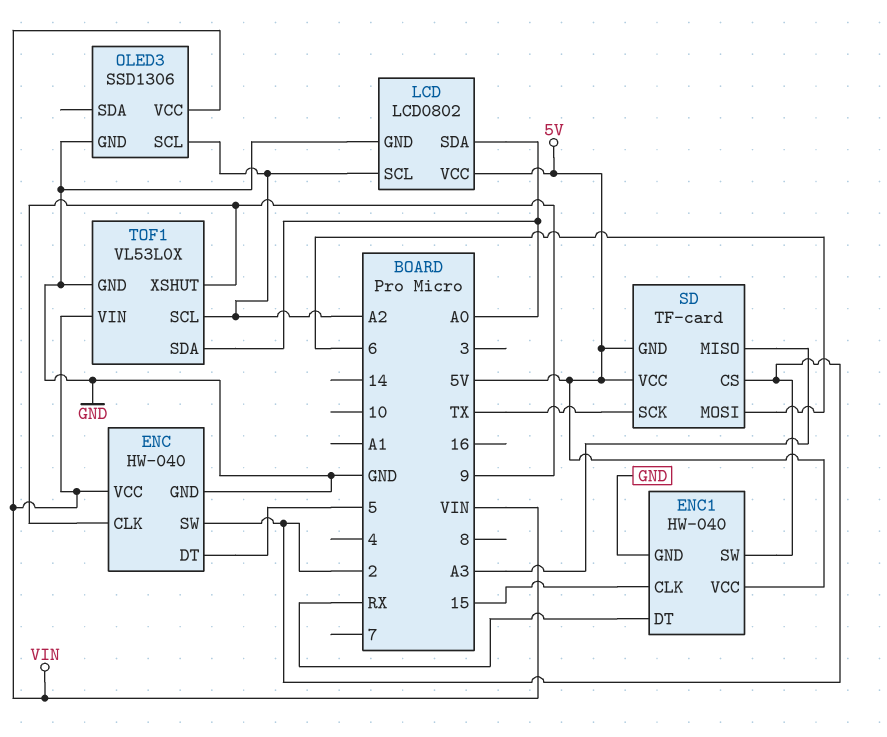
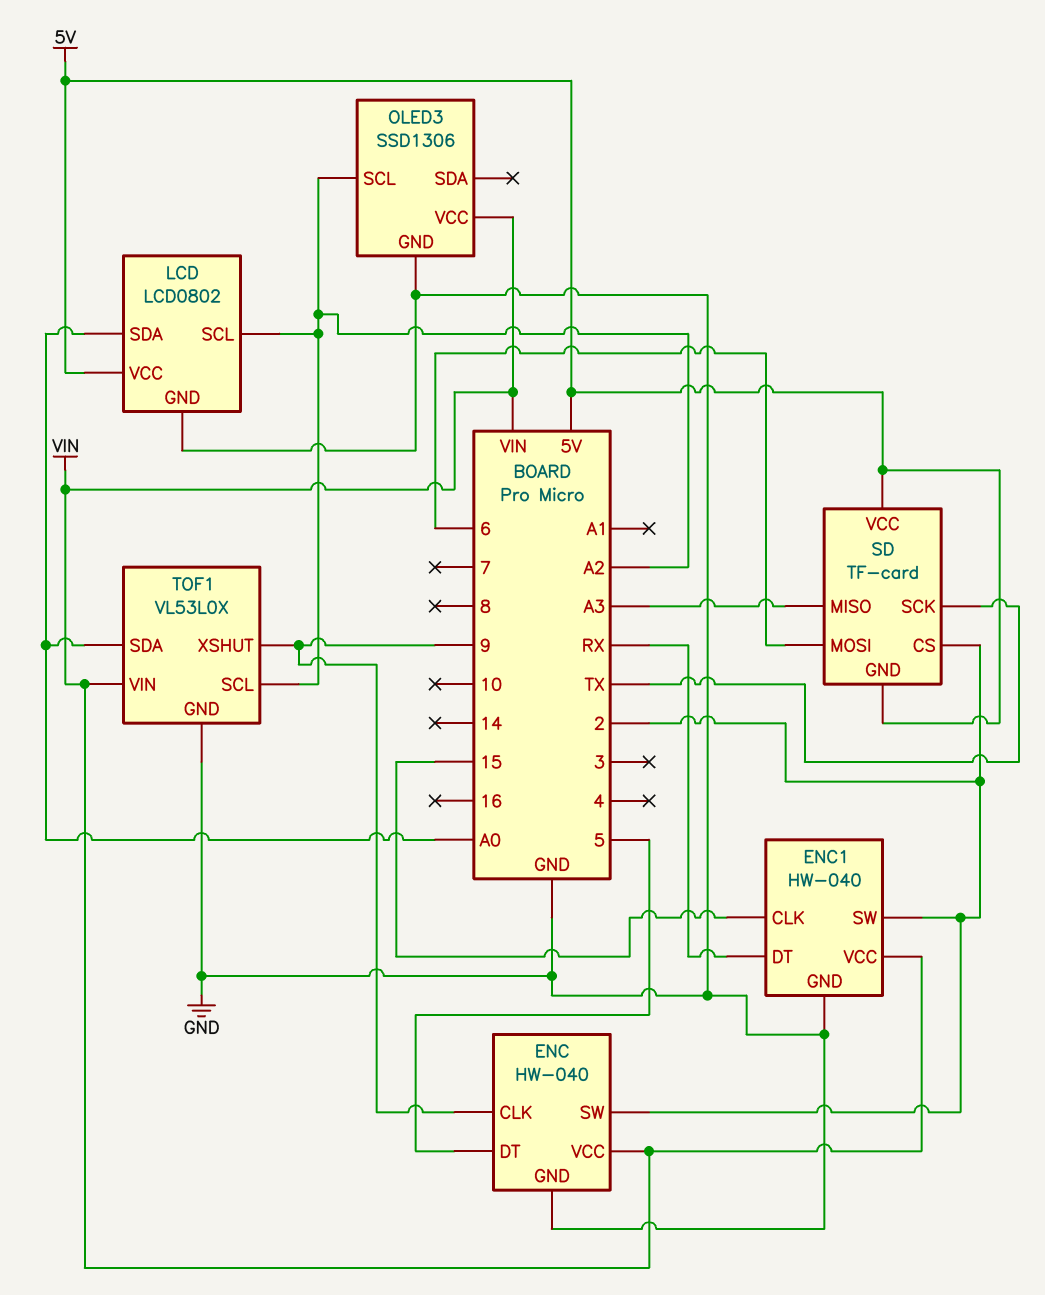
ENC1 pin VCC: 5V -> VIN

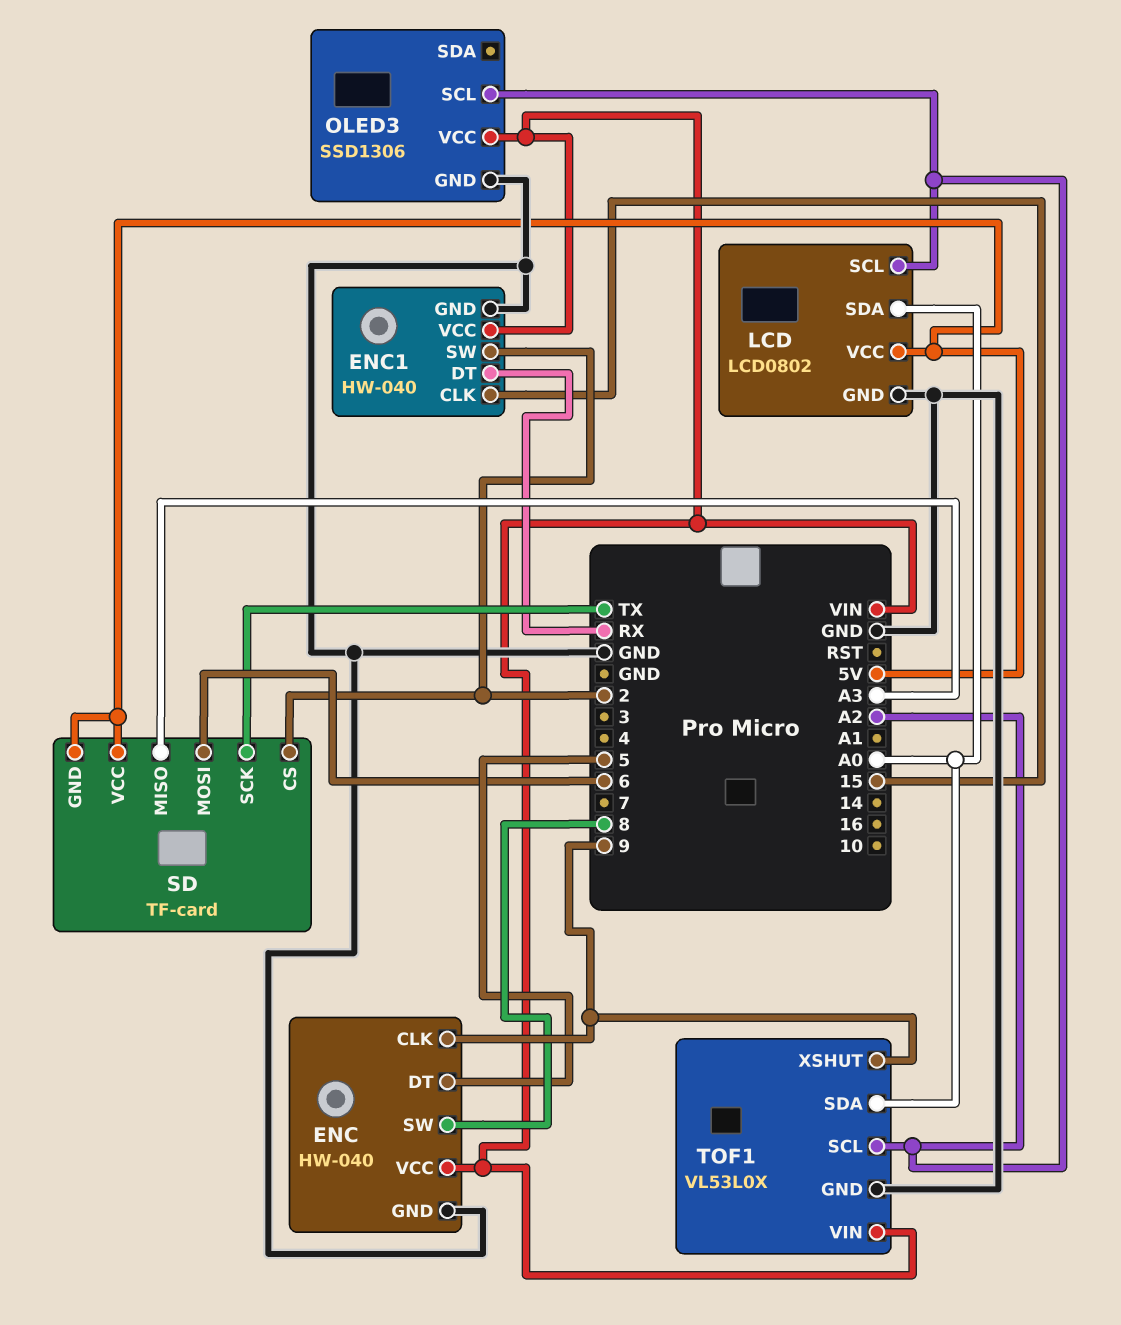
ENC pin SW: 2 -> 8

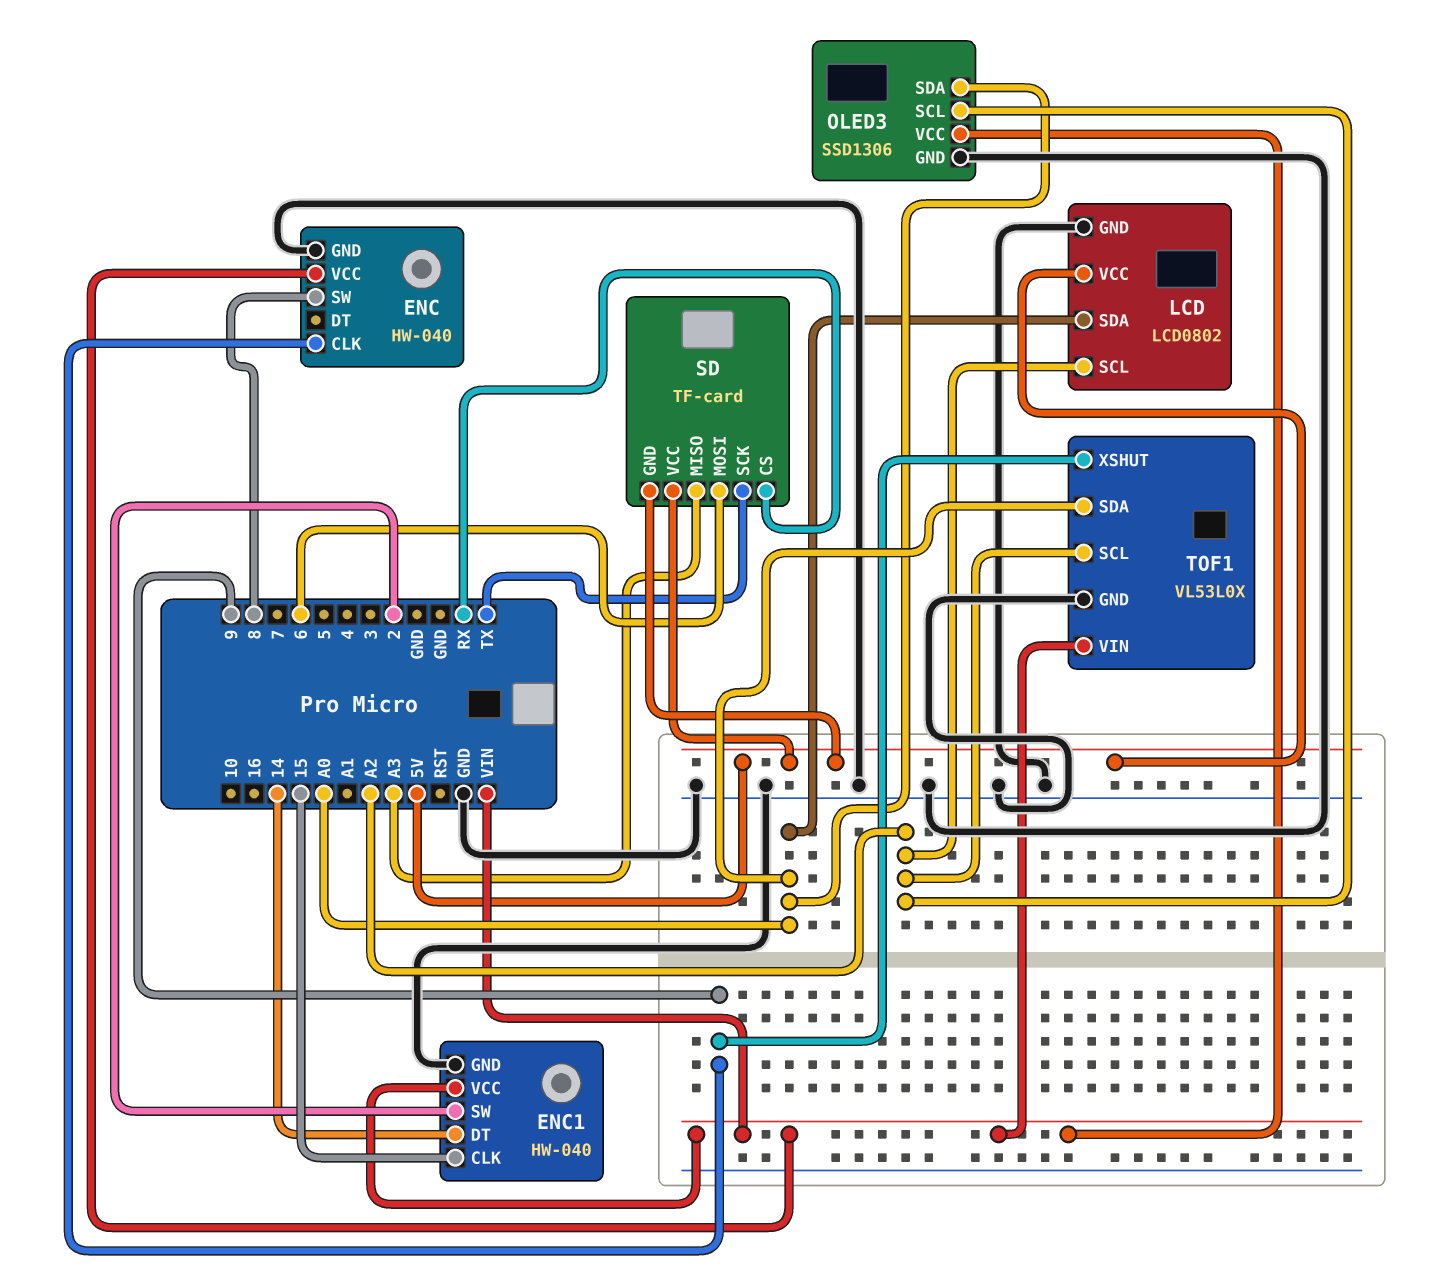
ENC pin DT: 5 -> none
ENC1 pin DT: RX -> 14
OLED3 pin SDA: none -> A0
SD pin CS: 2 -> RX

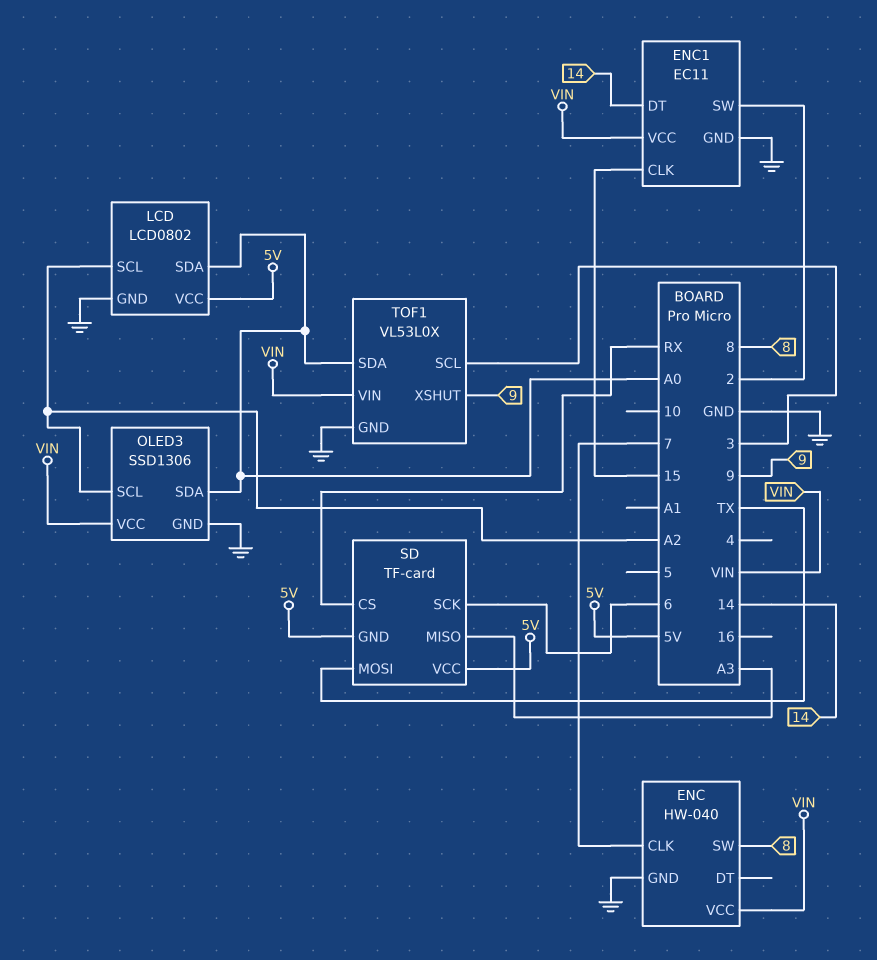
ENC pin CLK: 9 -> 7
ENC1: HW-040 -> EC11
SD pin MOSI: 6 -> TX
SD pin SCK: TX -> 6
TOF1 pin SCL: A2 -> 3

